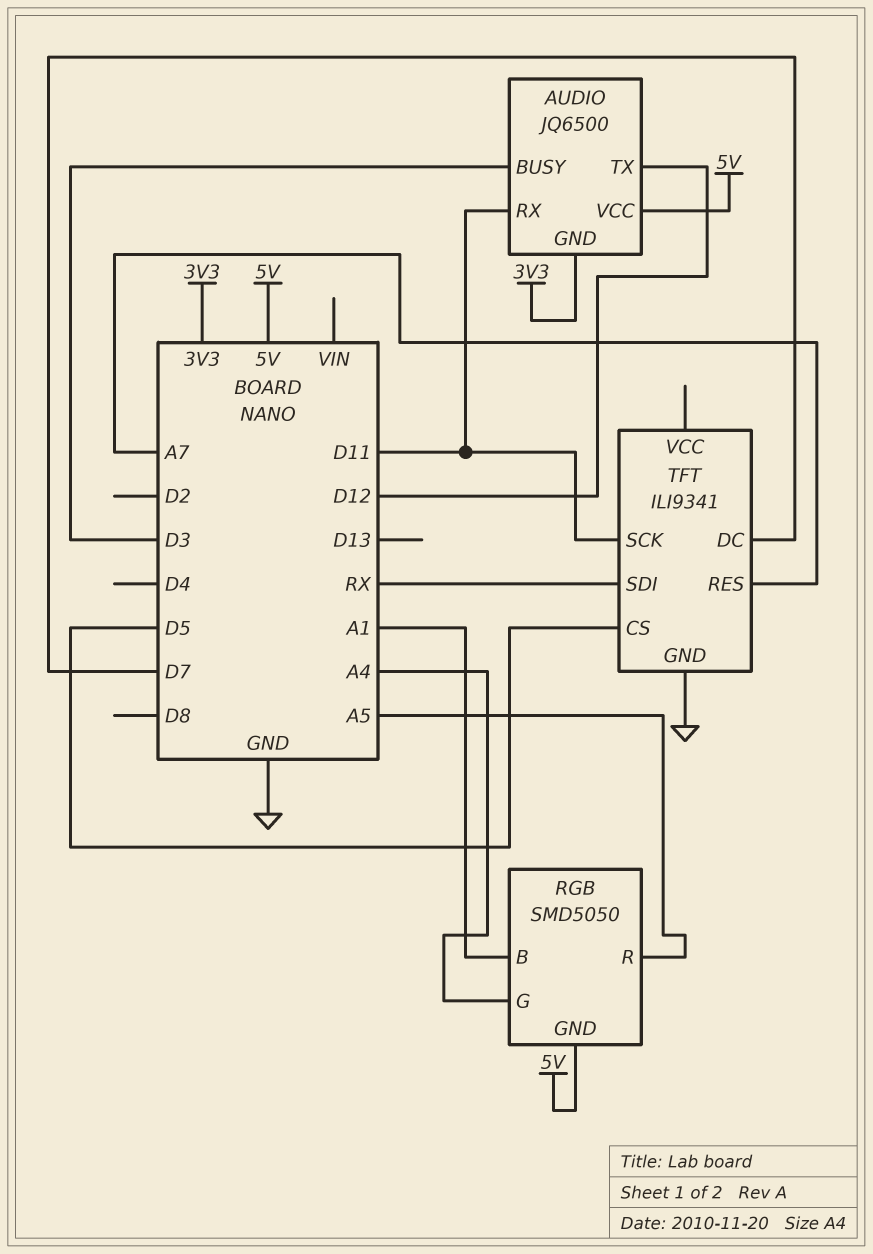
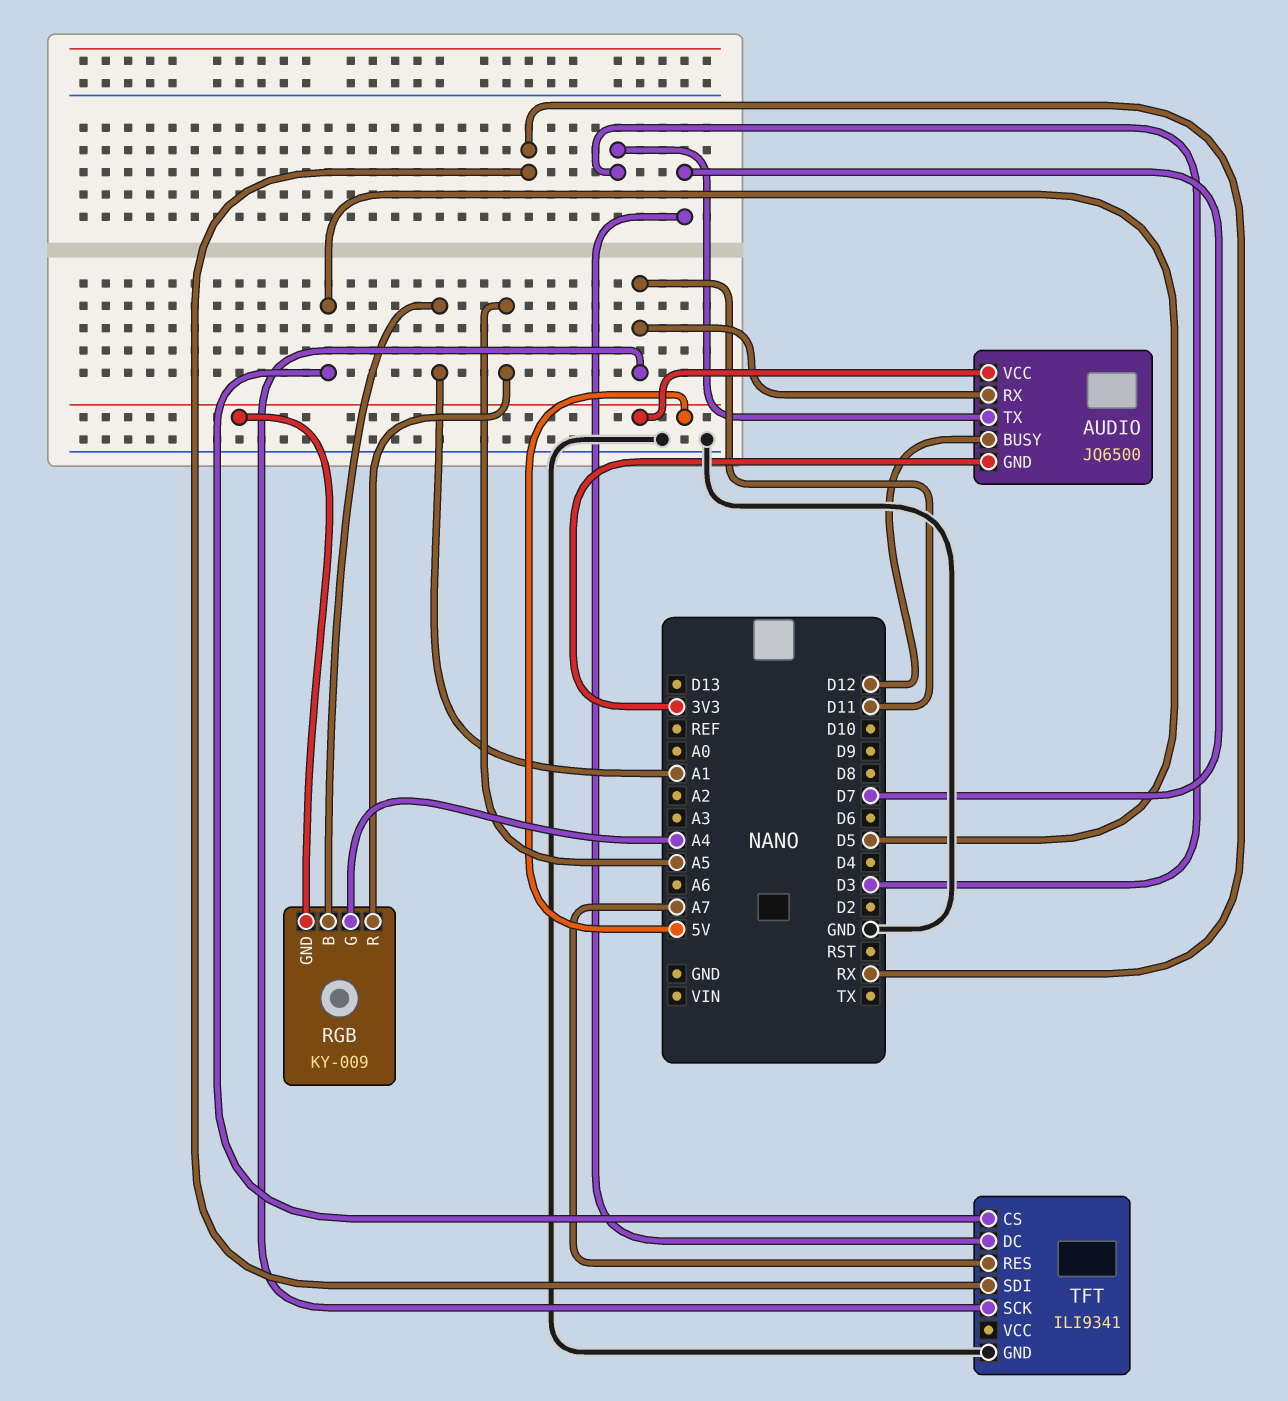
AUDIO pin BUSY: D3 -> D12
AUDIO pin TX: D12 -> D3
RGB: SMD5050 -> KY-009

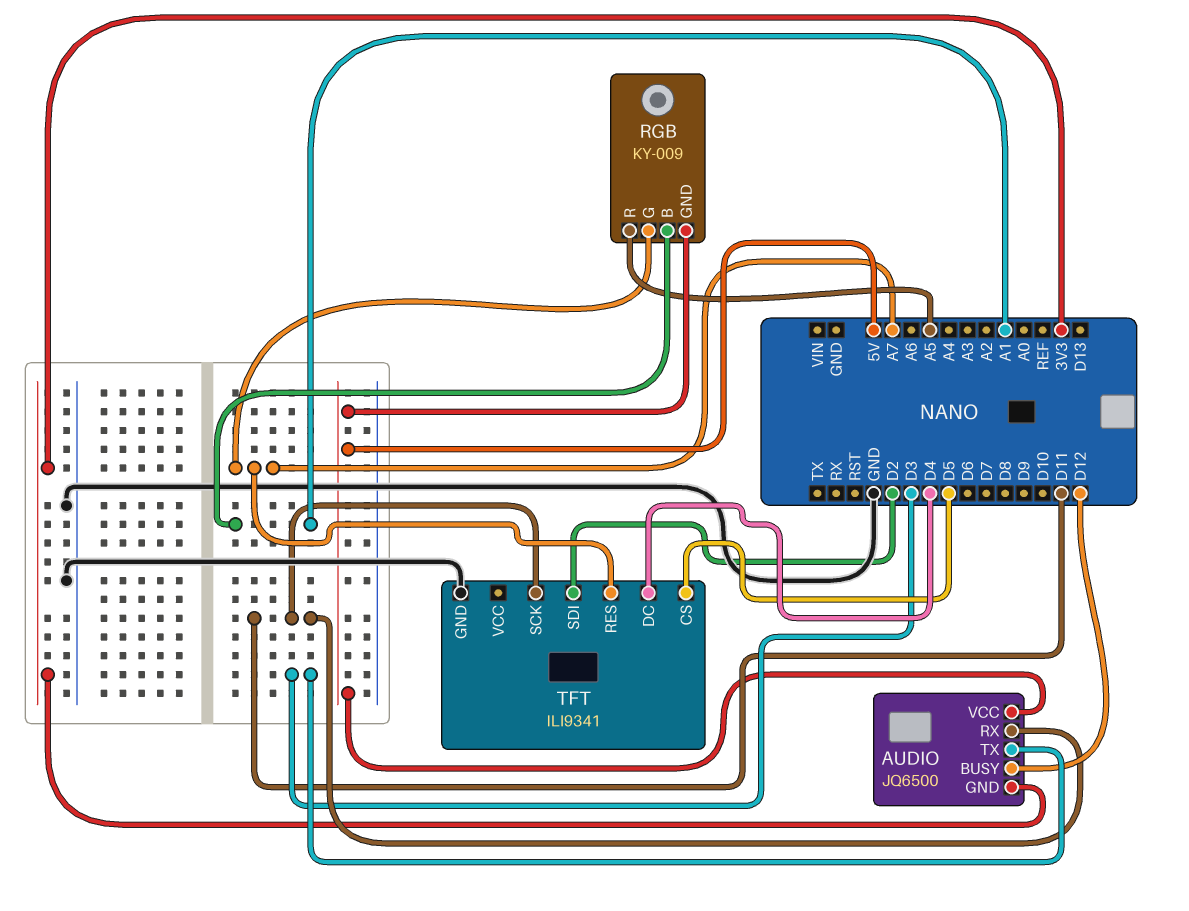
RGB pin G: A4 -> A7
TFT pin DC: D7 -> D4
TFT pin SDI: RX -> D2

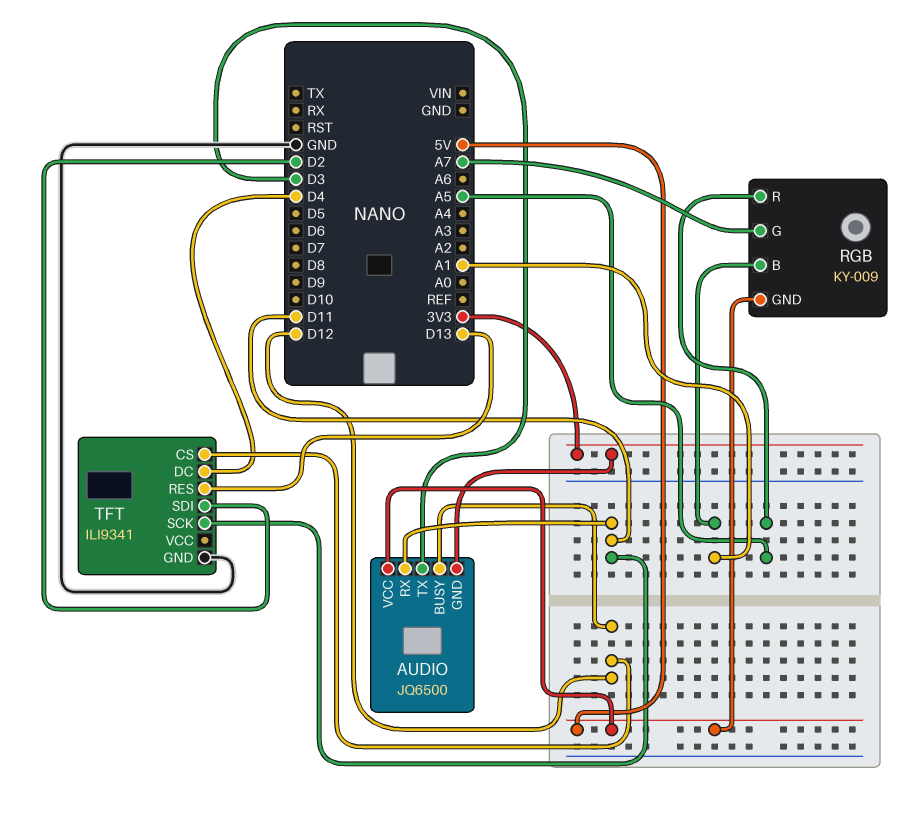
TFT pin CS: D5 -> D12
TFT pin RES: A7 -> D13

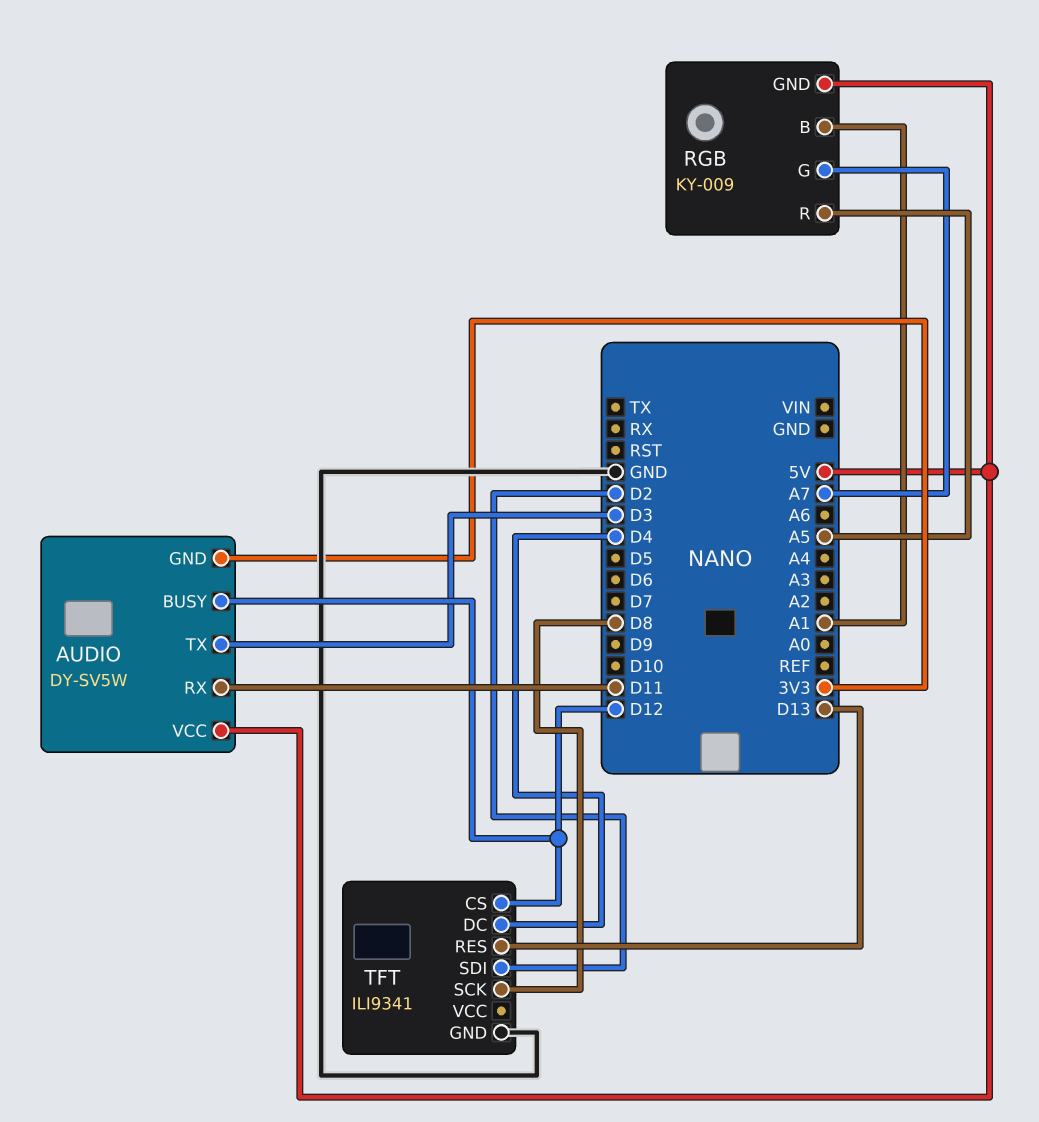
AUDIO: JQ6500 -> DY-SV5W
TFT pin SCK: D11 -> D8

